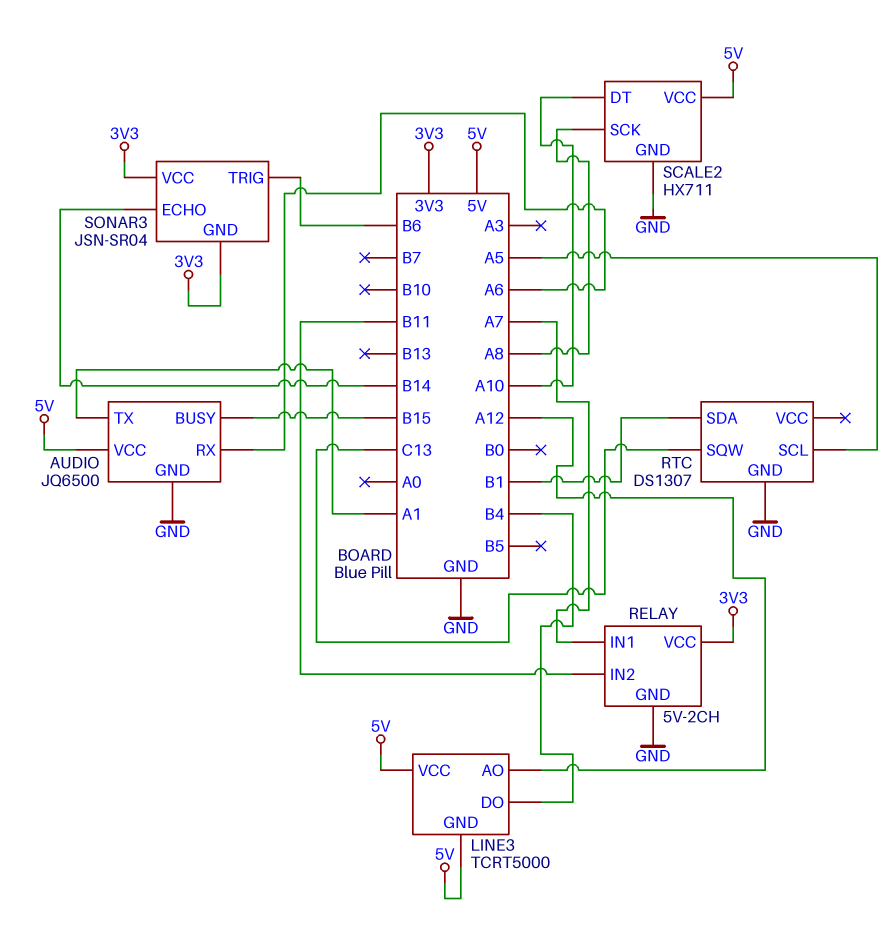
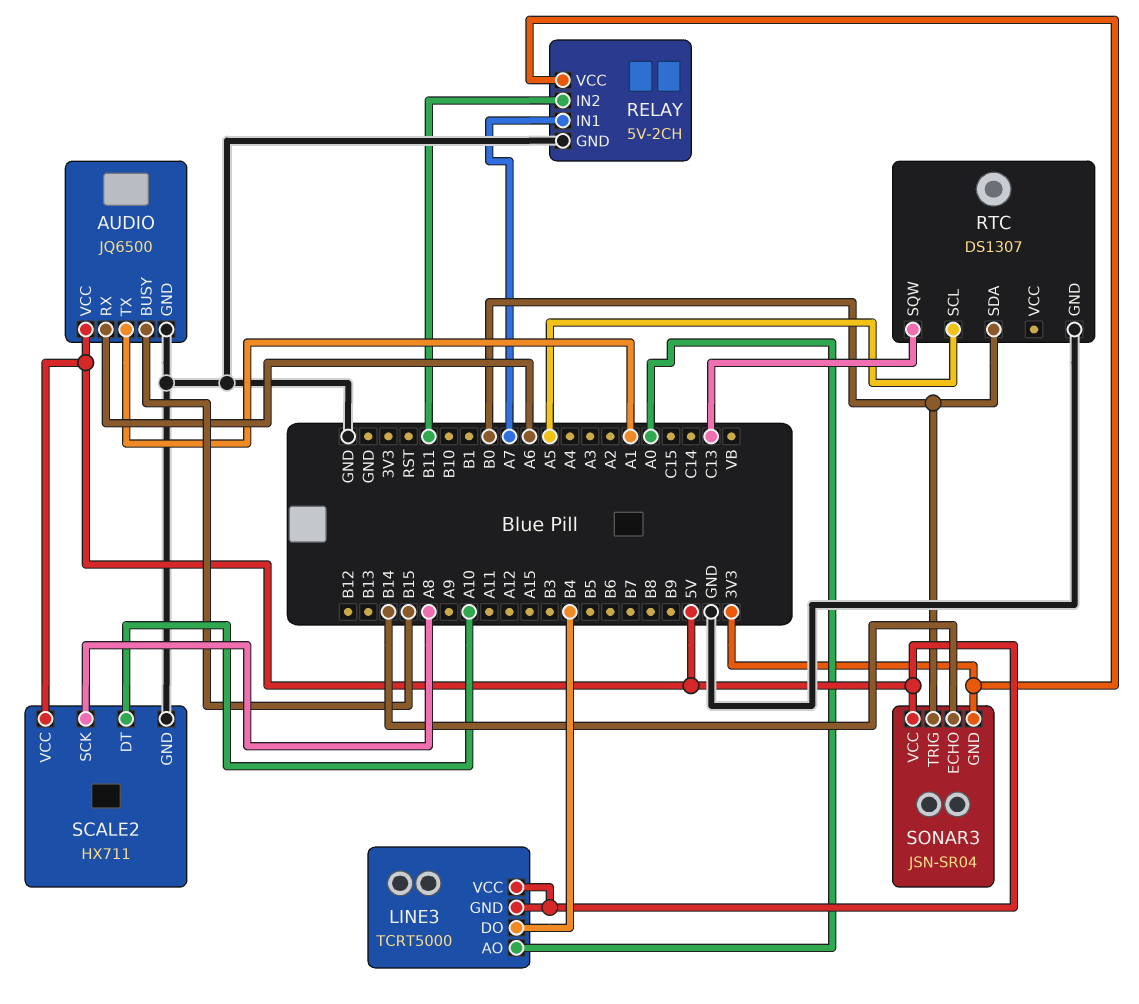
LINE3 pin AO: A12 -> A0
RTC pin SDA: B1 -> B0
SONAR3 pin TRIG: B6 -> B0
SONAR3 pin VCC: 3V3 -> 5V

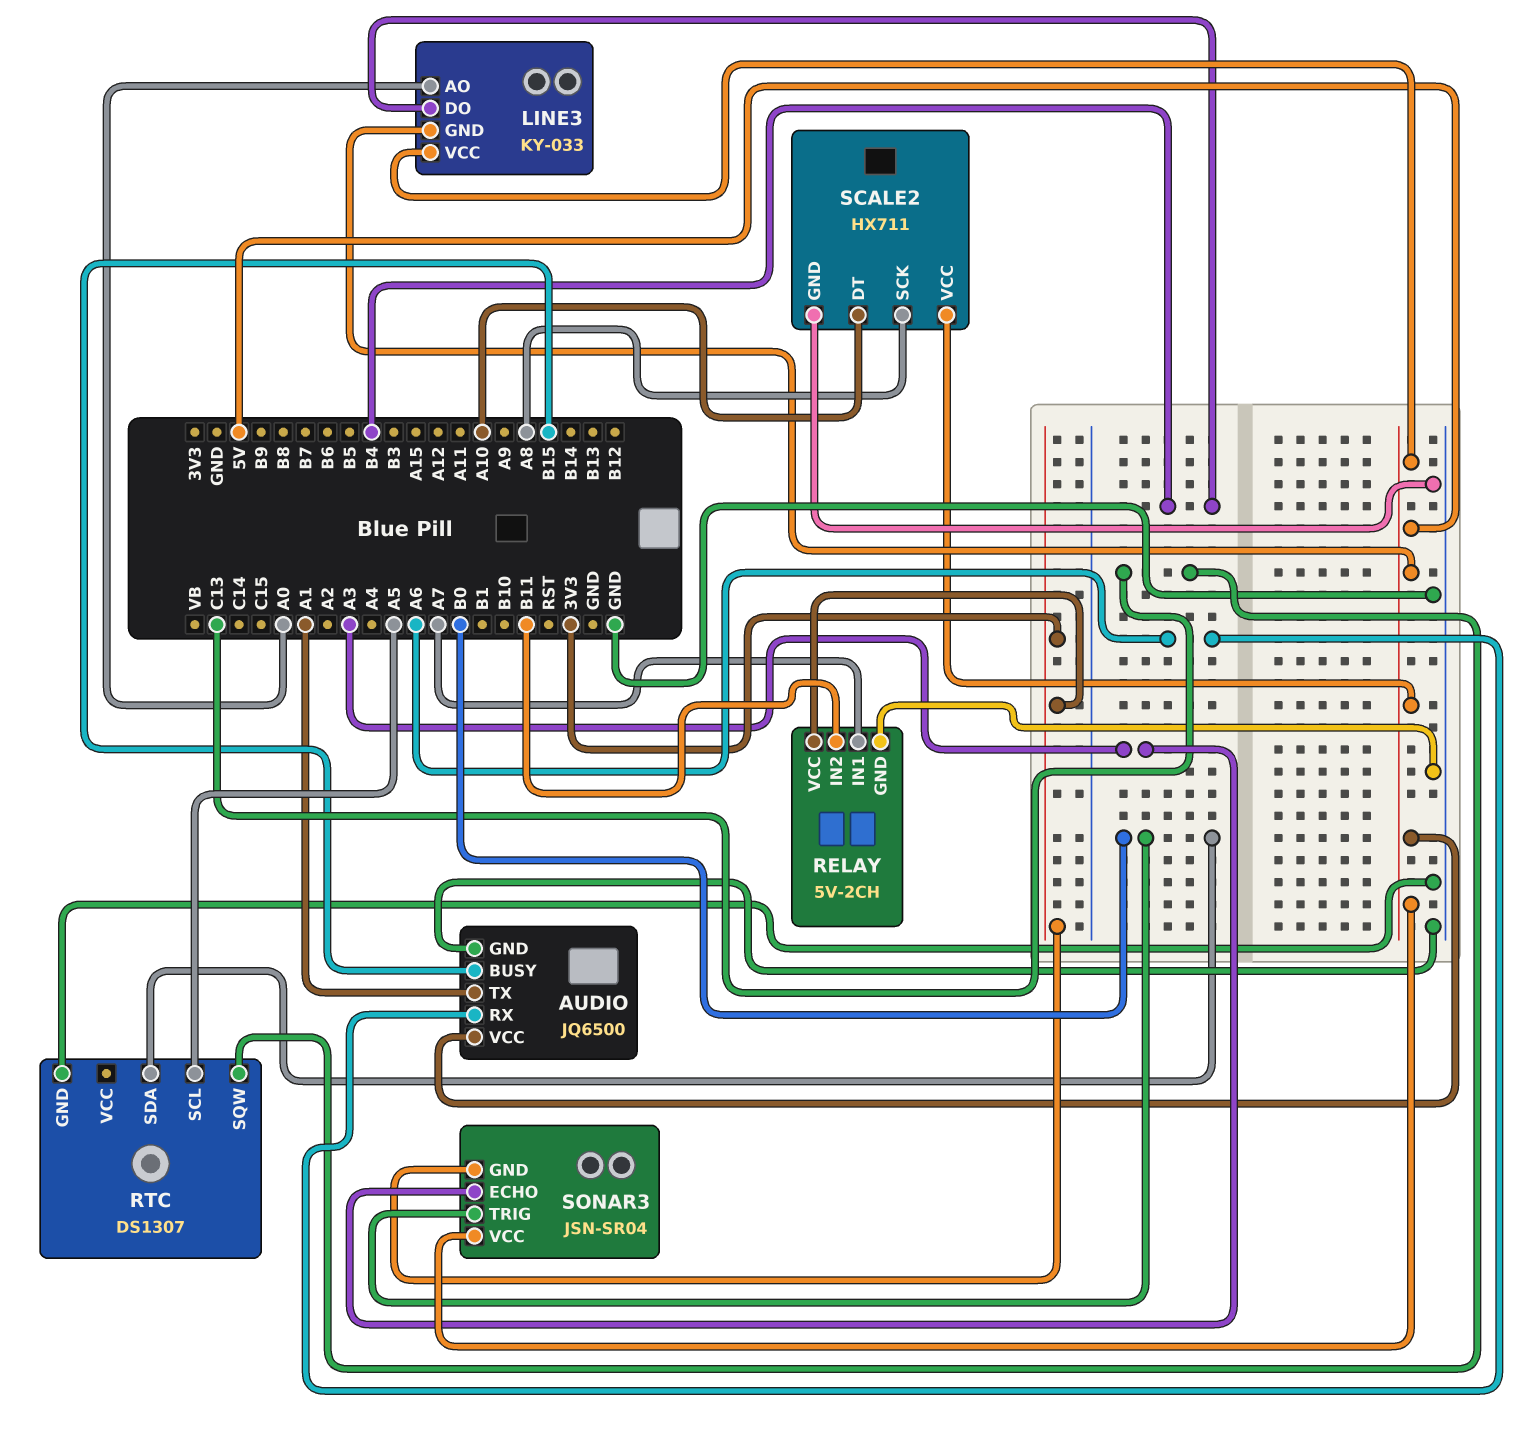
LINE3: TCRT5000 -> KY-033
SONAR3 pin ECHO: B14 -> A3

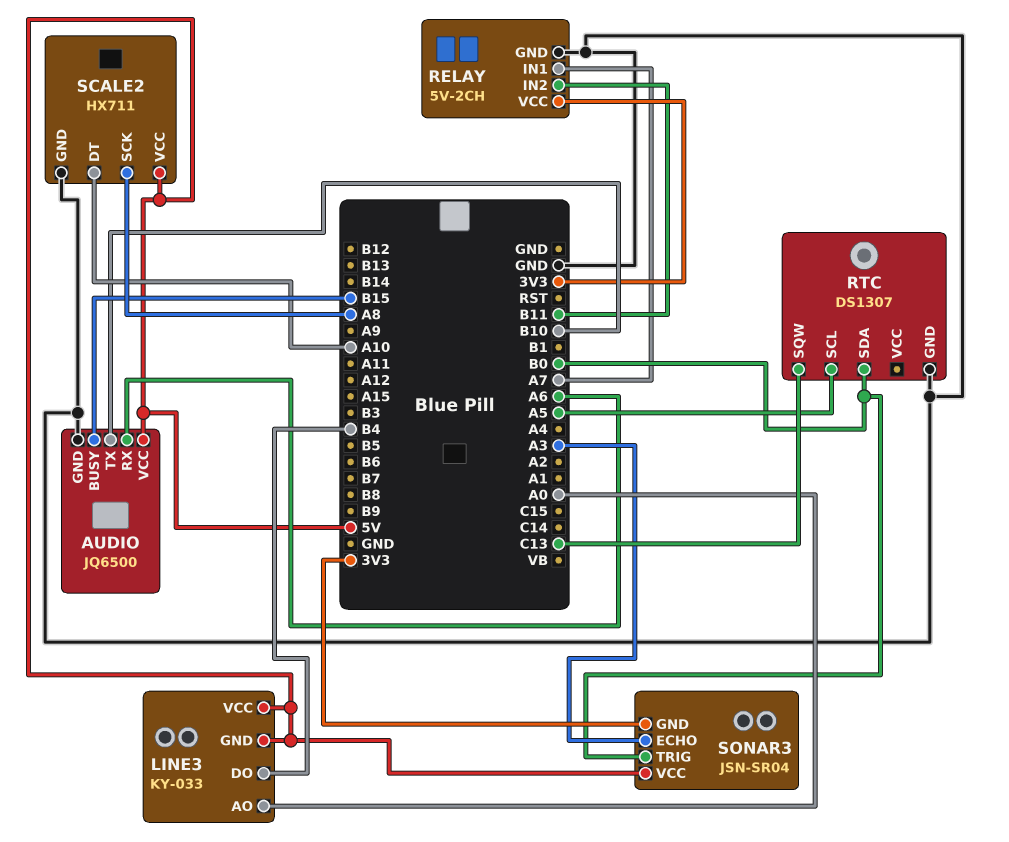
AUDIO pin TX: A1 -> B10

